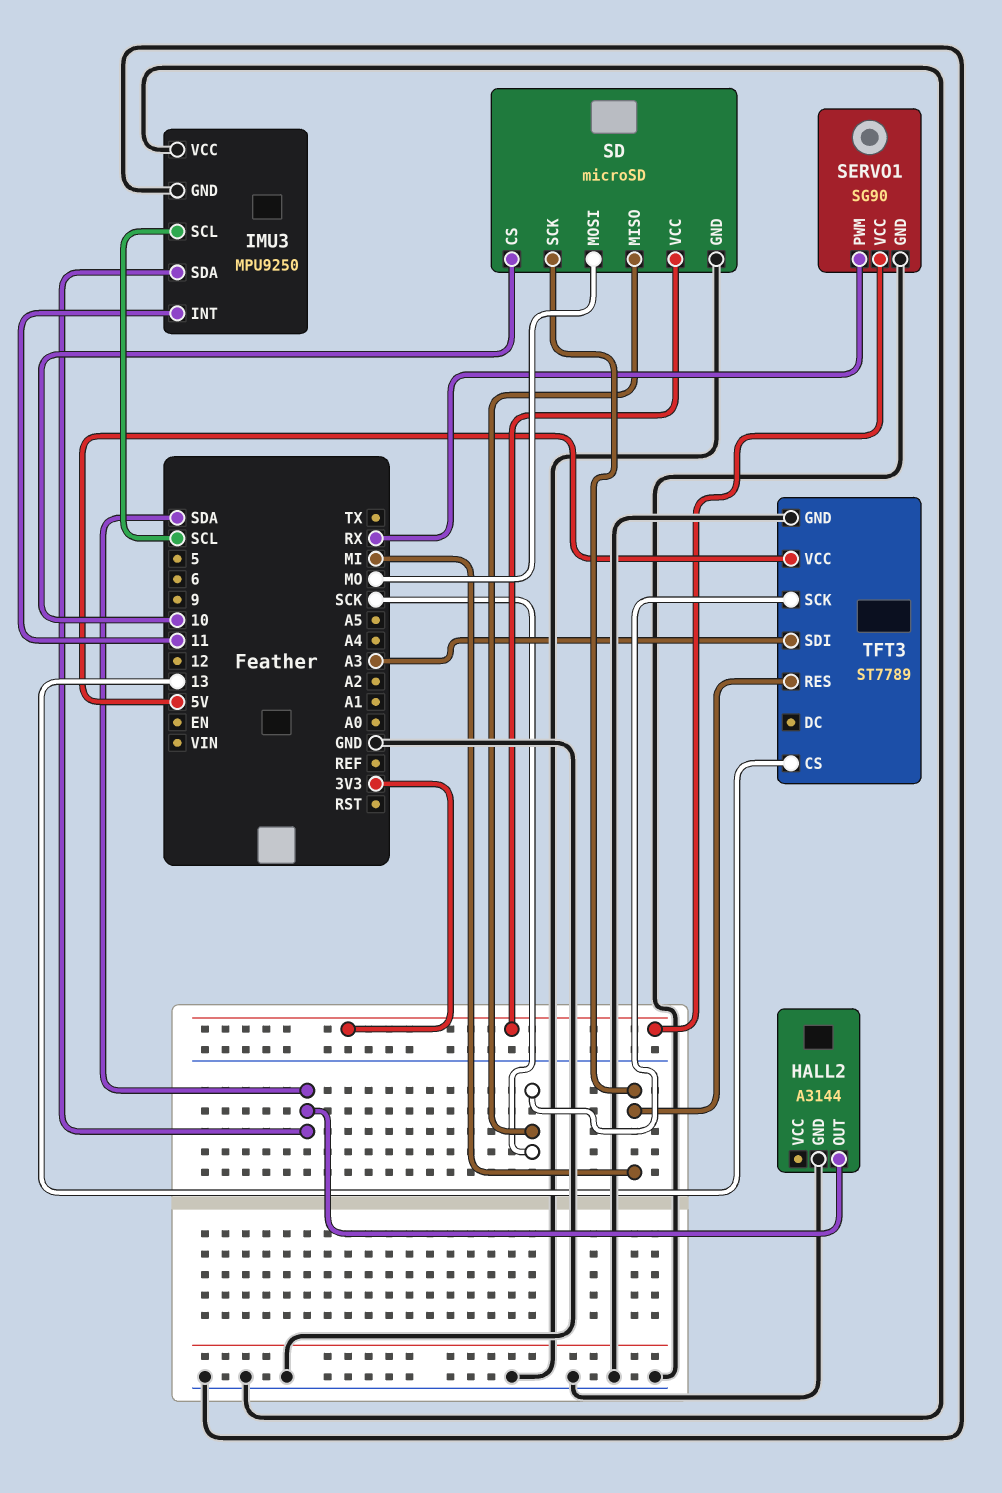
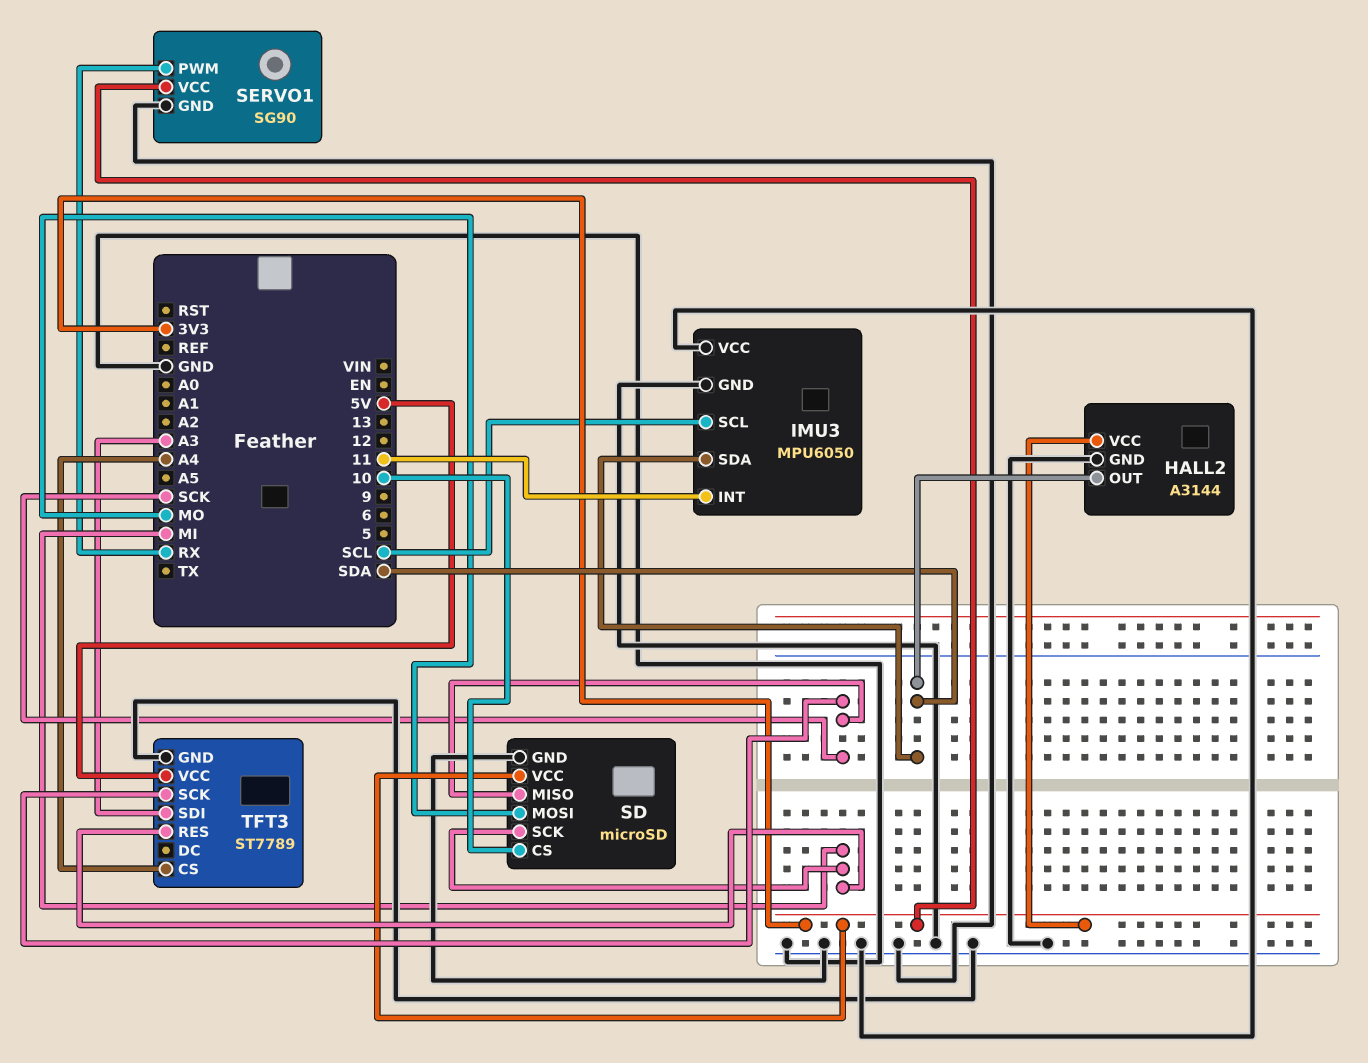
HALL2 pin VCC: none -> 3V3
IMU3: MPU9250 -> MPU6050
TFT3 pin CS: 13 -> A4

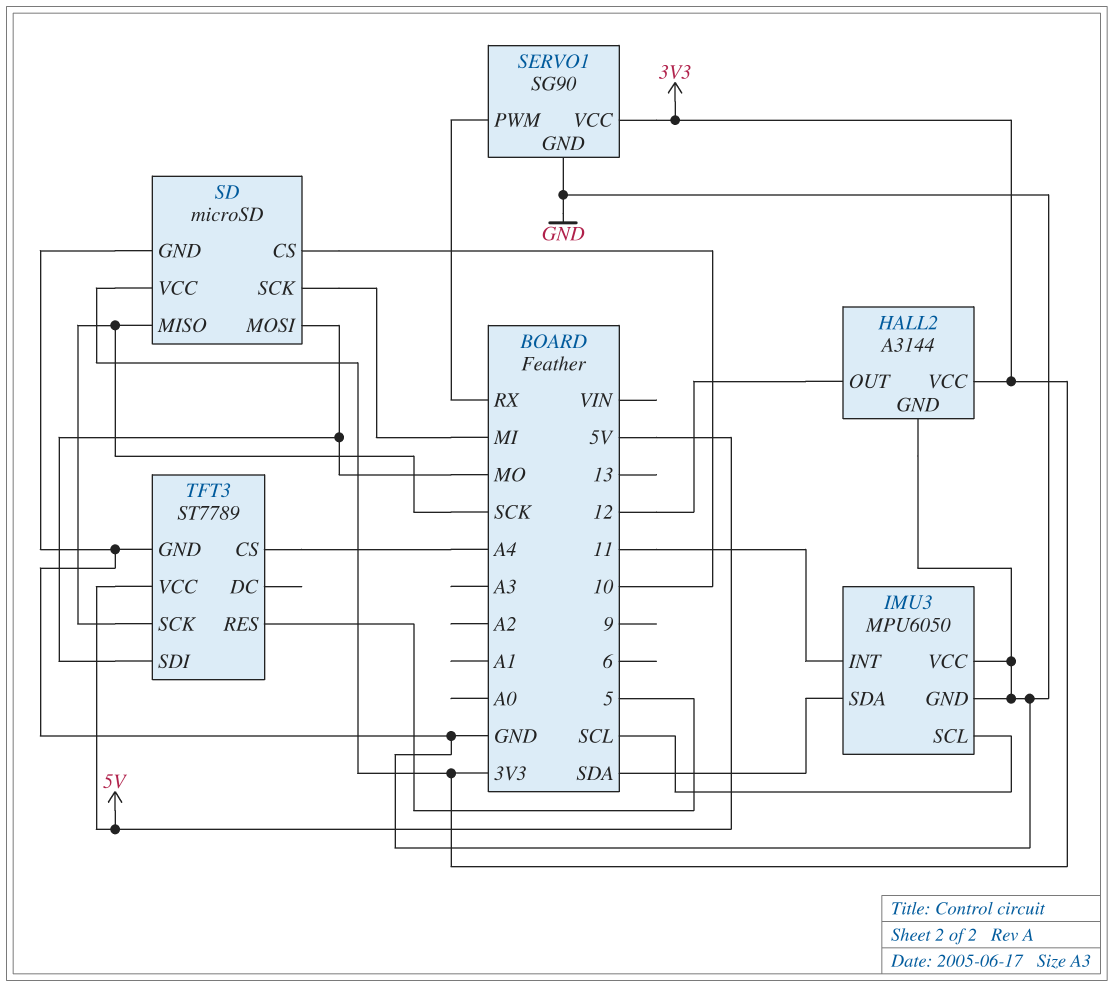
HALL2 pin OUT: SDA -> 12
TFT3 pin RES: MI -> 5
TFT3 pin SDI: A3 -> MO

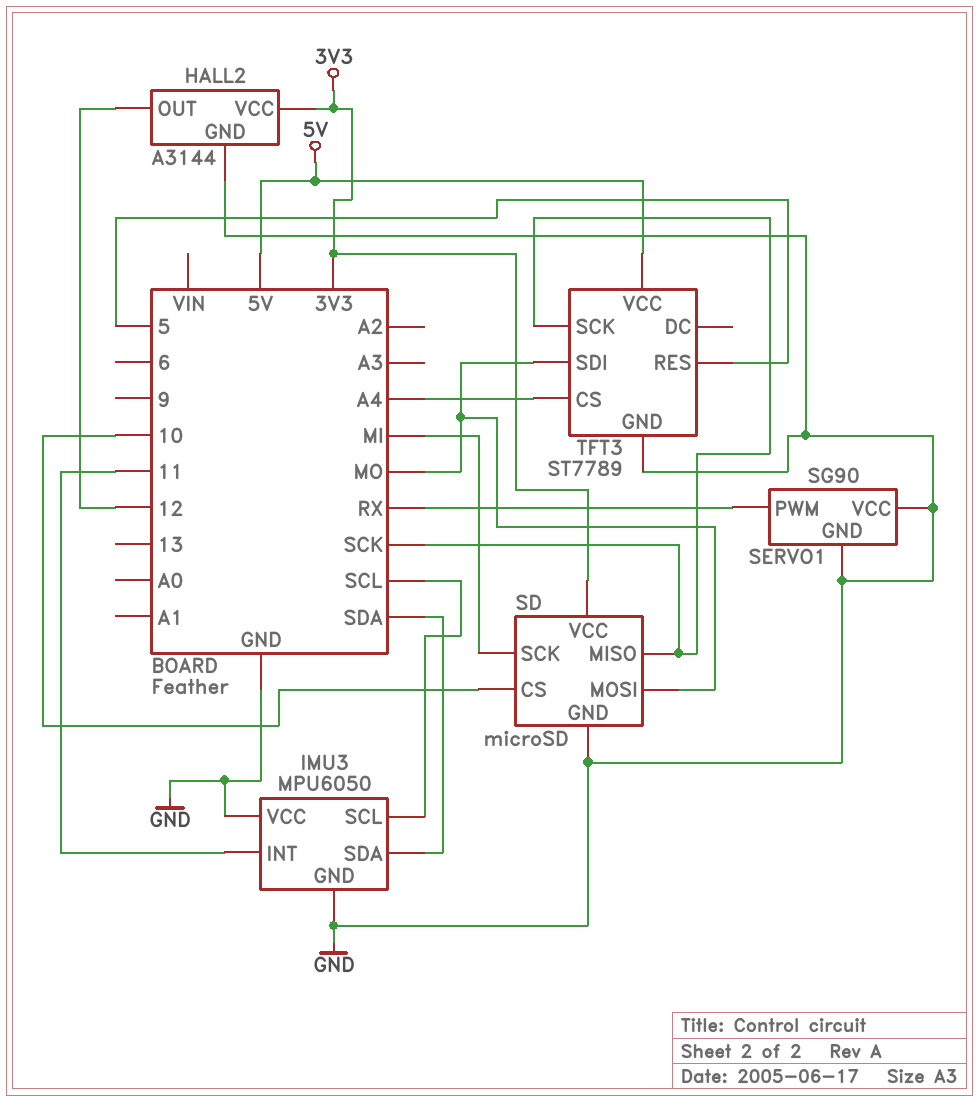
SERVO1 pin VCC: 3V3 -> GND

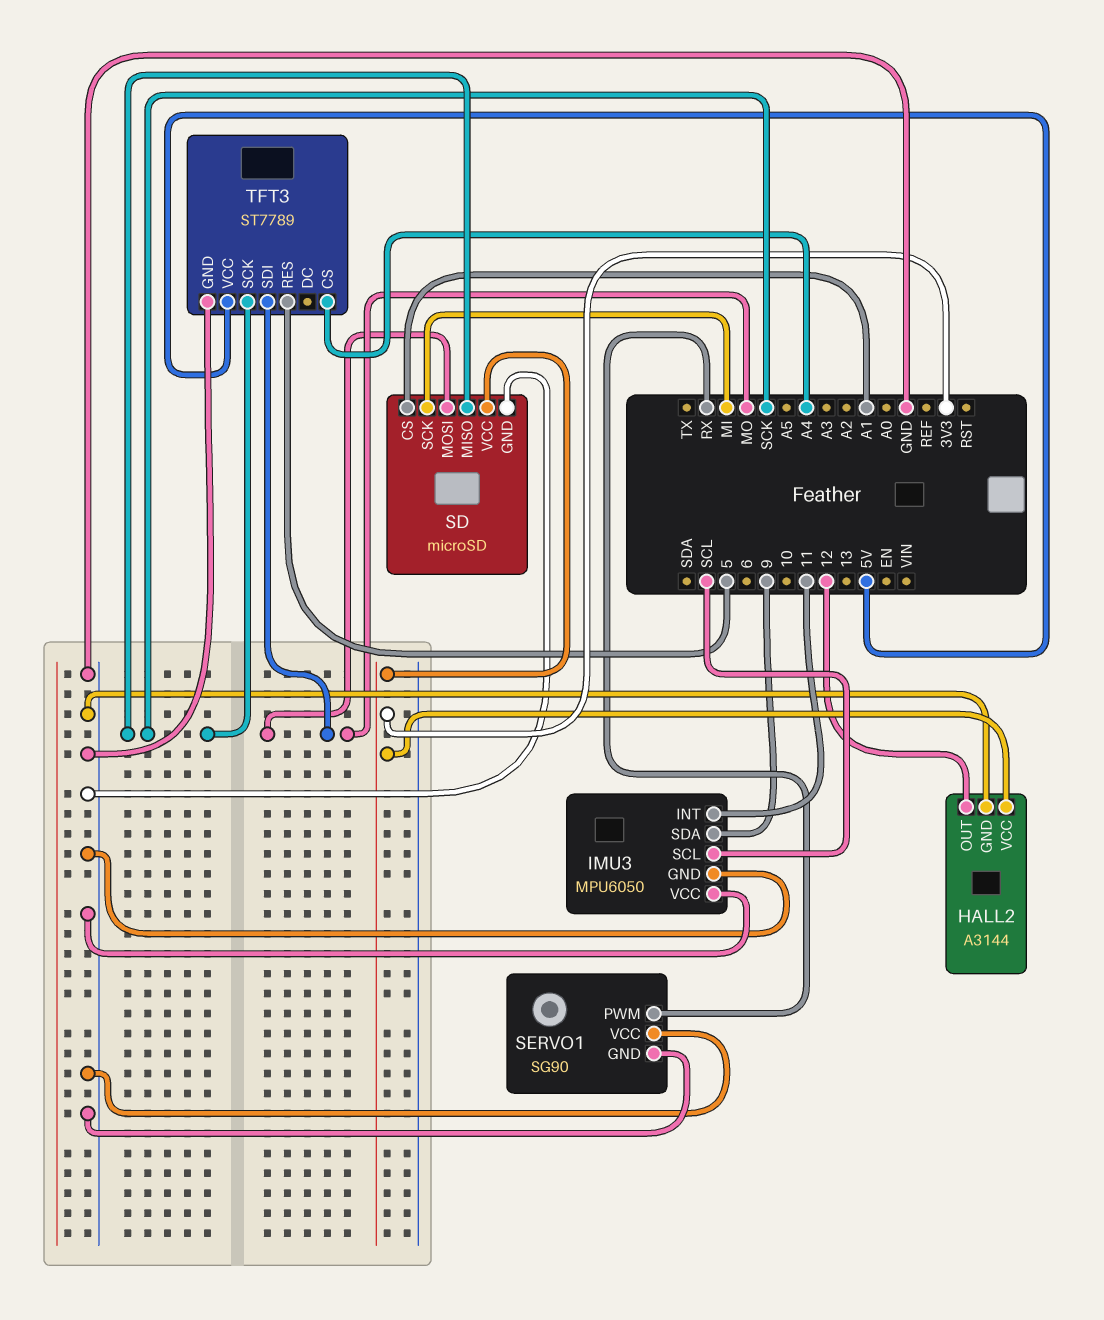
IMU3 pin SDA: SDA -> 9
SD pin CS: 10 -> A1

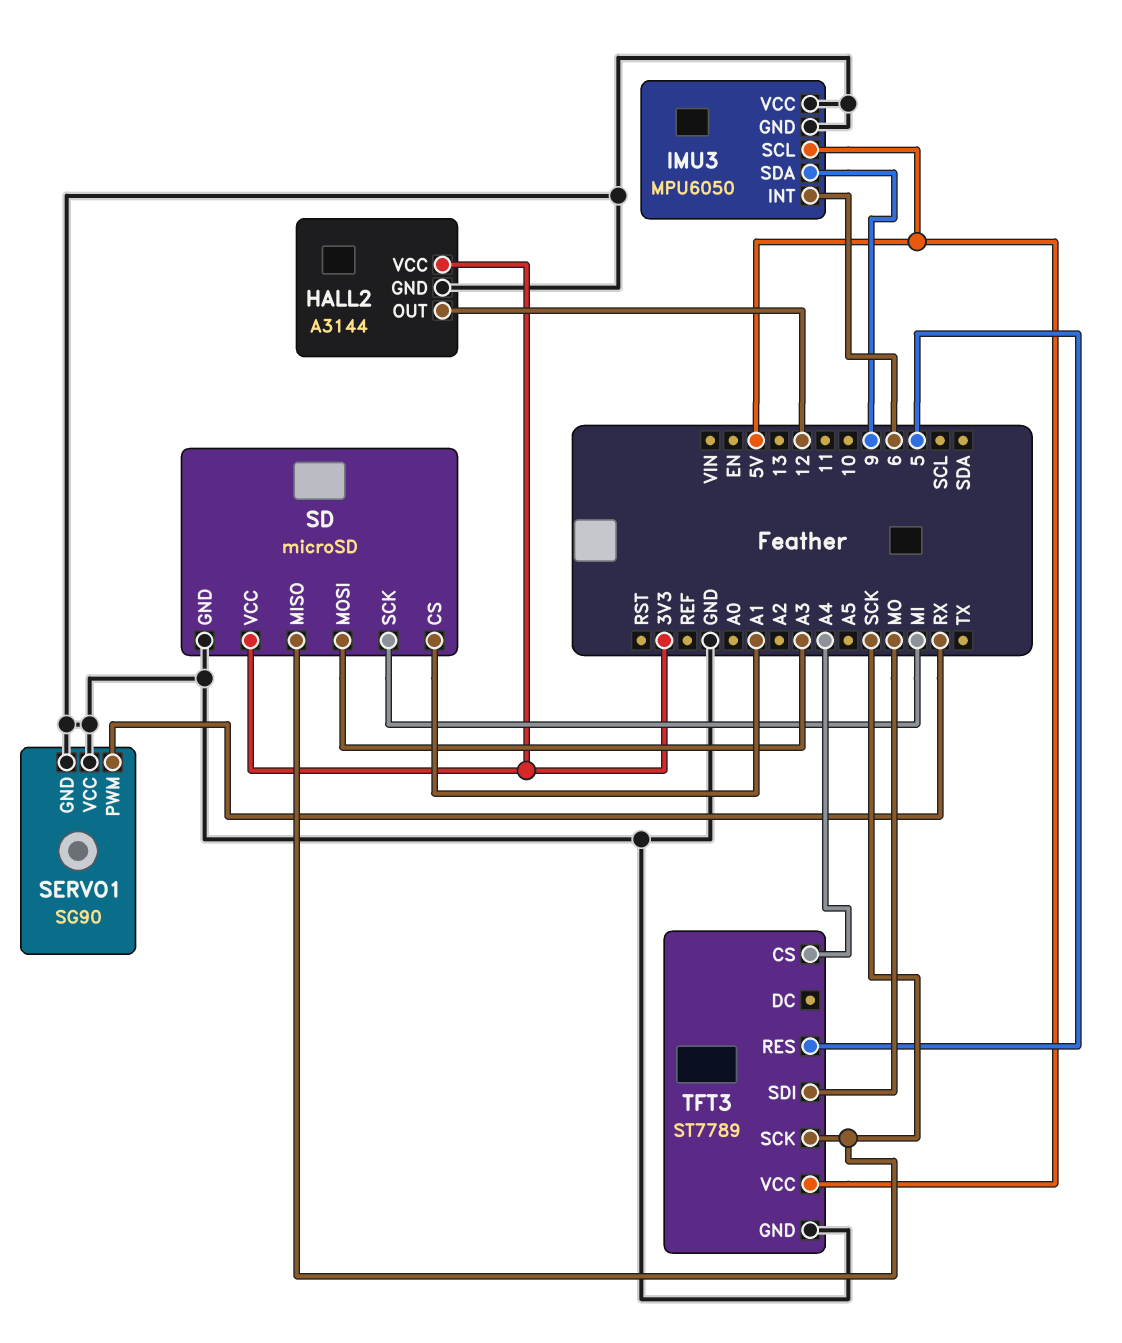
IMU3 pin INT: 11 -> 6
IMU3 pin SCL: SCL -> 5V
SD pin MOSI: MO -> A3

